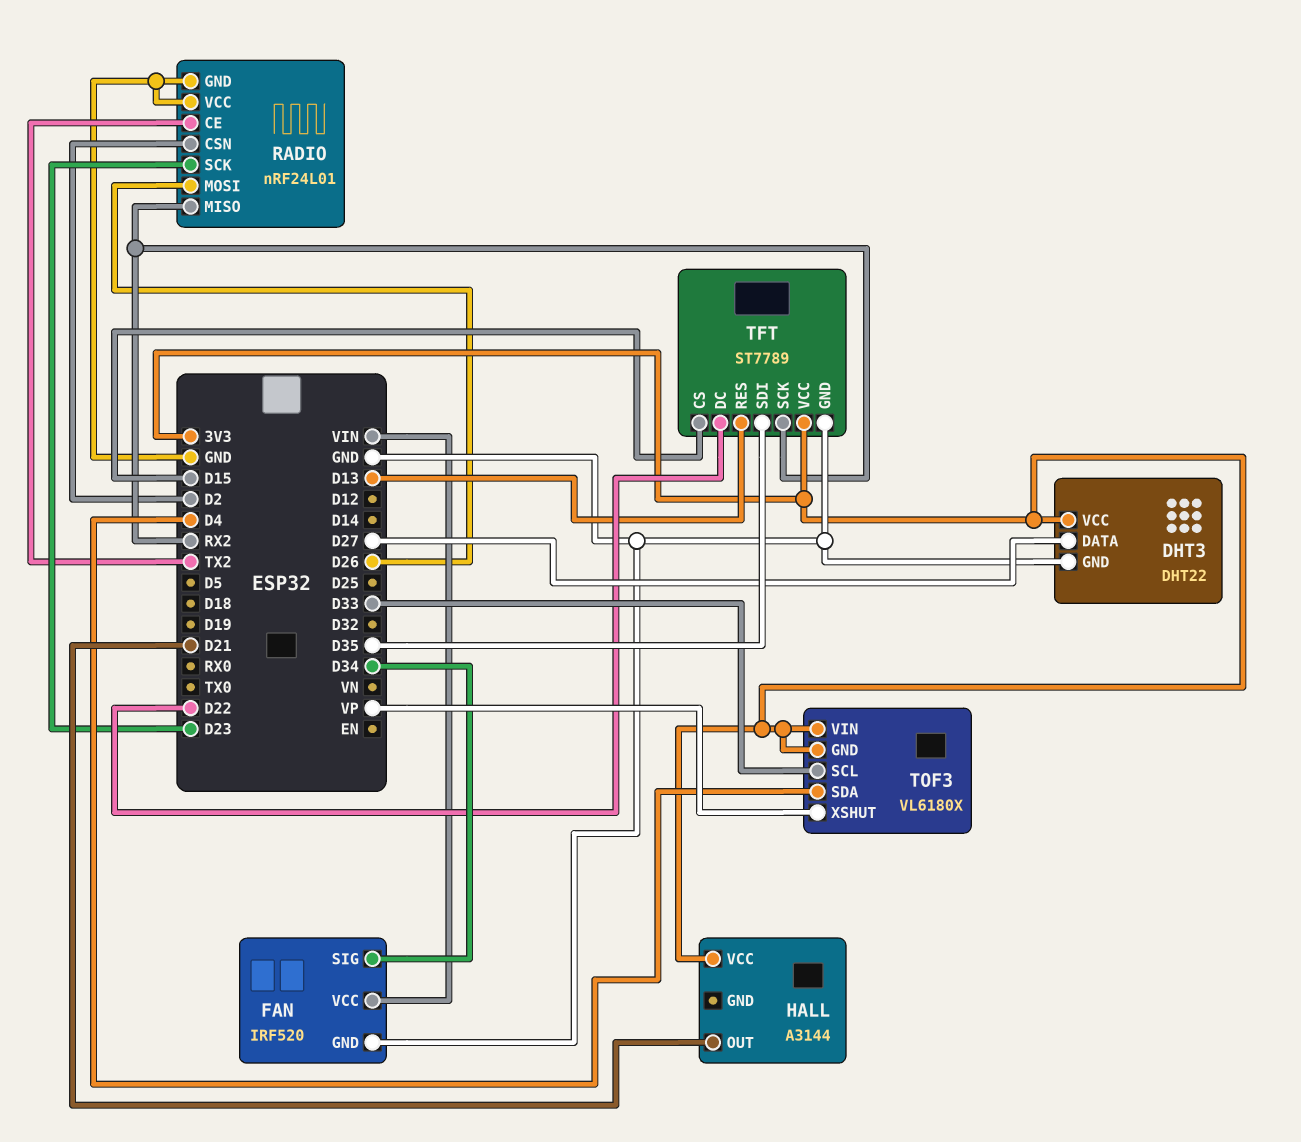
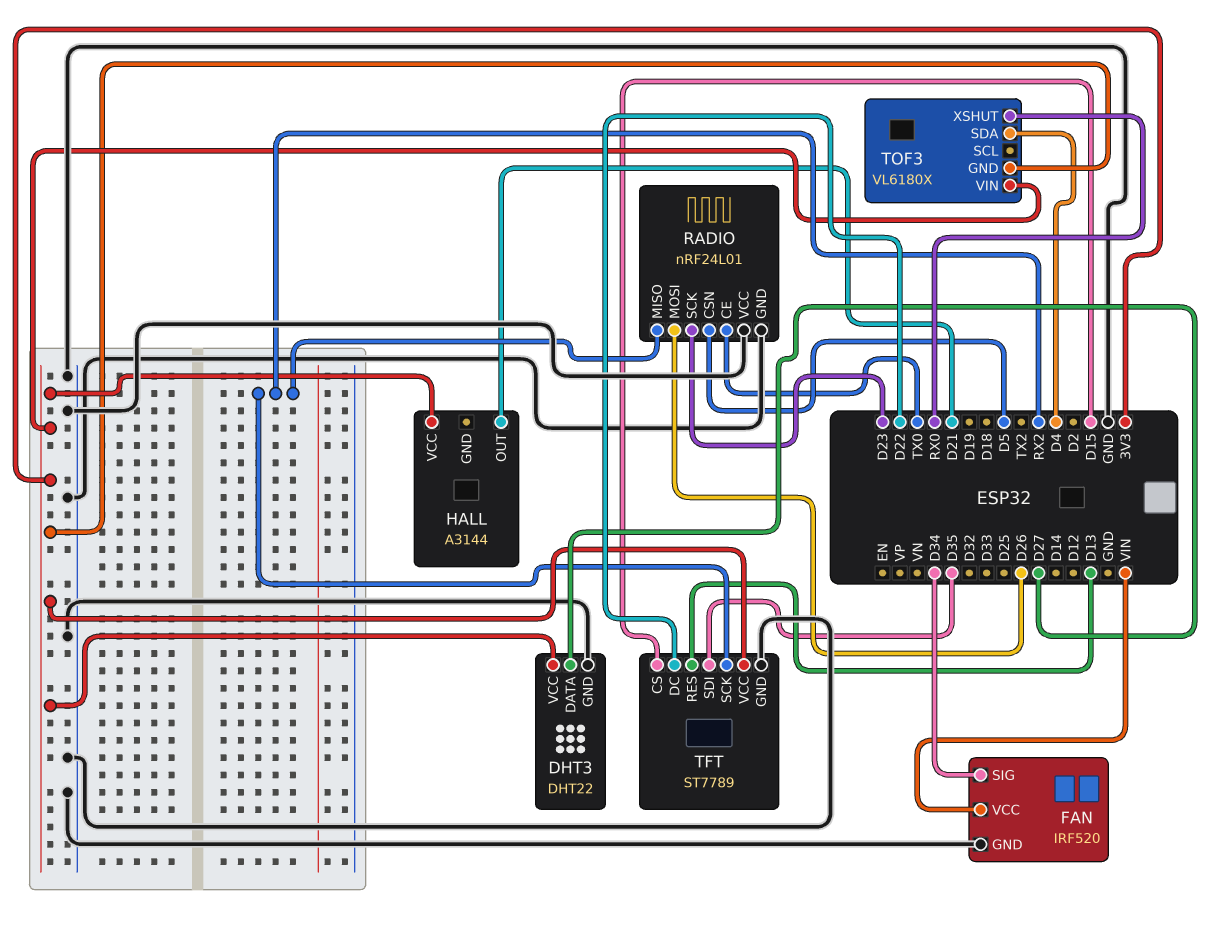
RADIO pin CE: TX2 -> TX0
RADIO pin CSN: D2 -> D5
TOF3 pin SCL: D33 -> none
TOF3 pin XSHUT: VP -> RX0

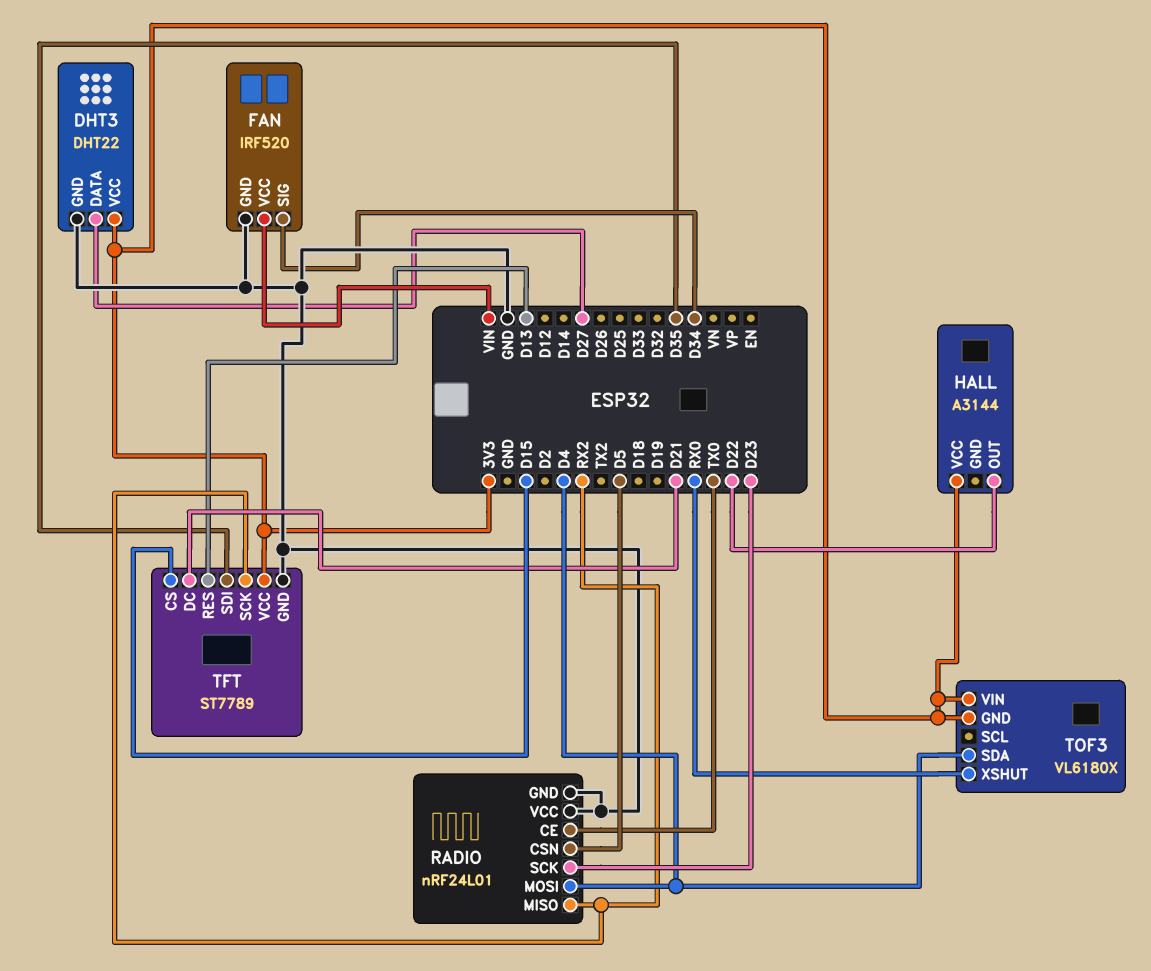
HALL pin OUT: D21 -> D22
RADIO pin MOSI: D26 -> D4
TFT pin DC: D22 -> D21

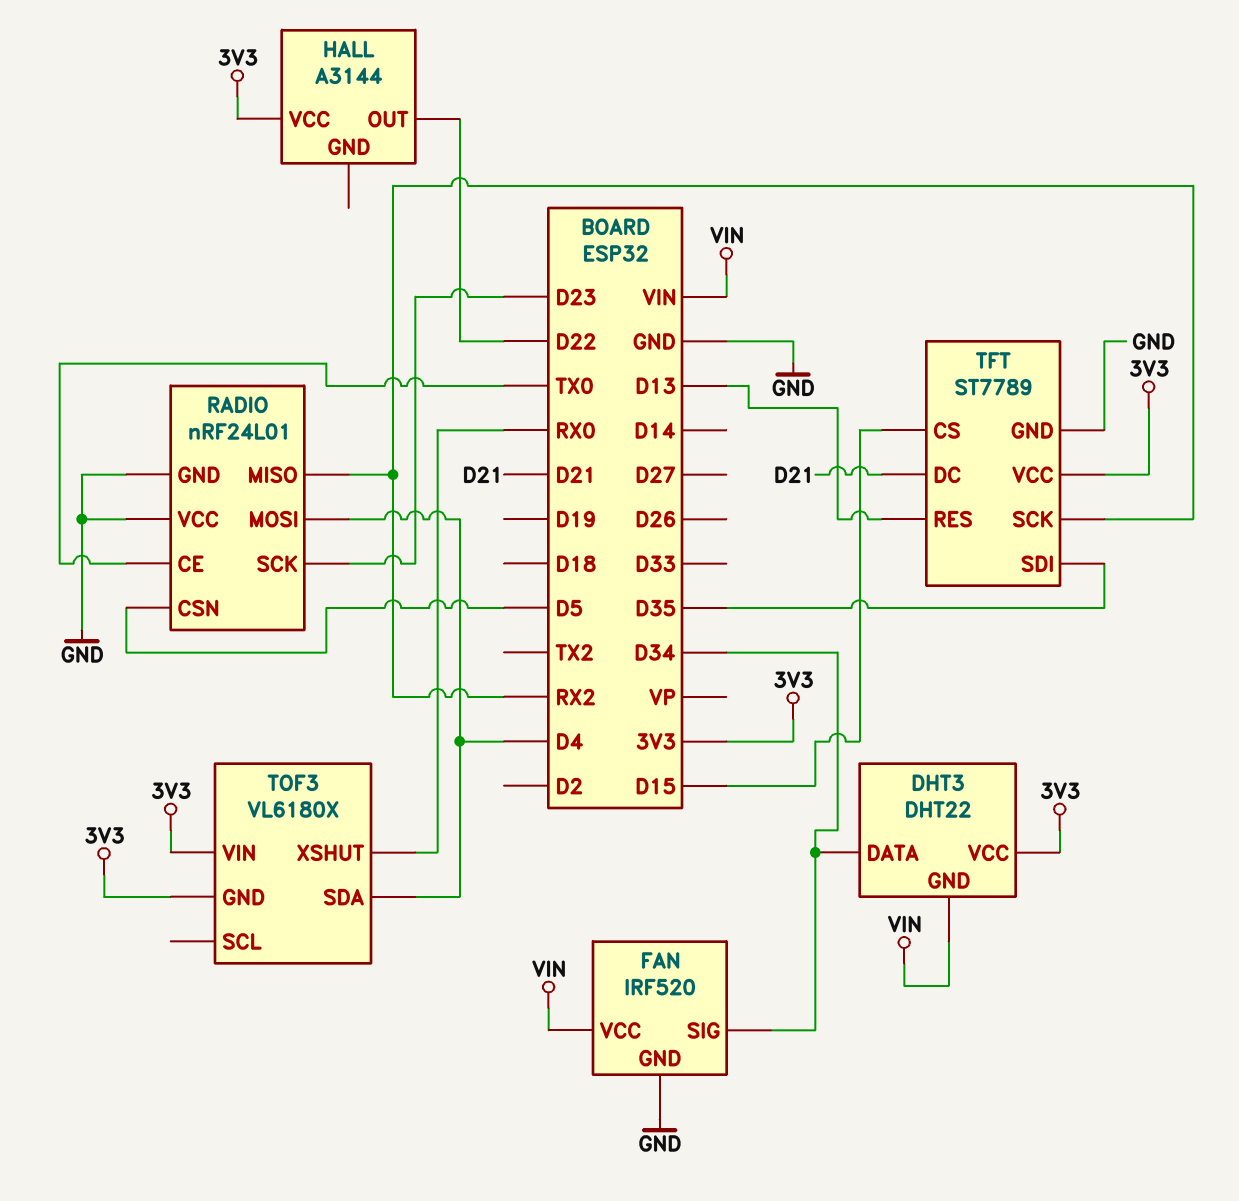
DHT3 pin DATA: D27 -> D34
DHT3 pin GND: GND -> VIN

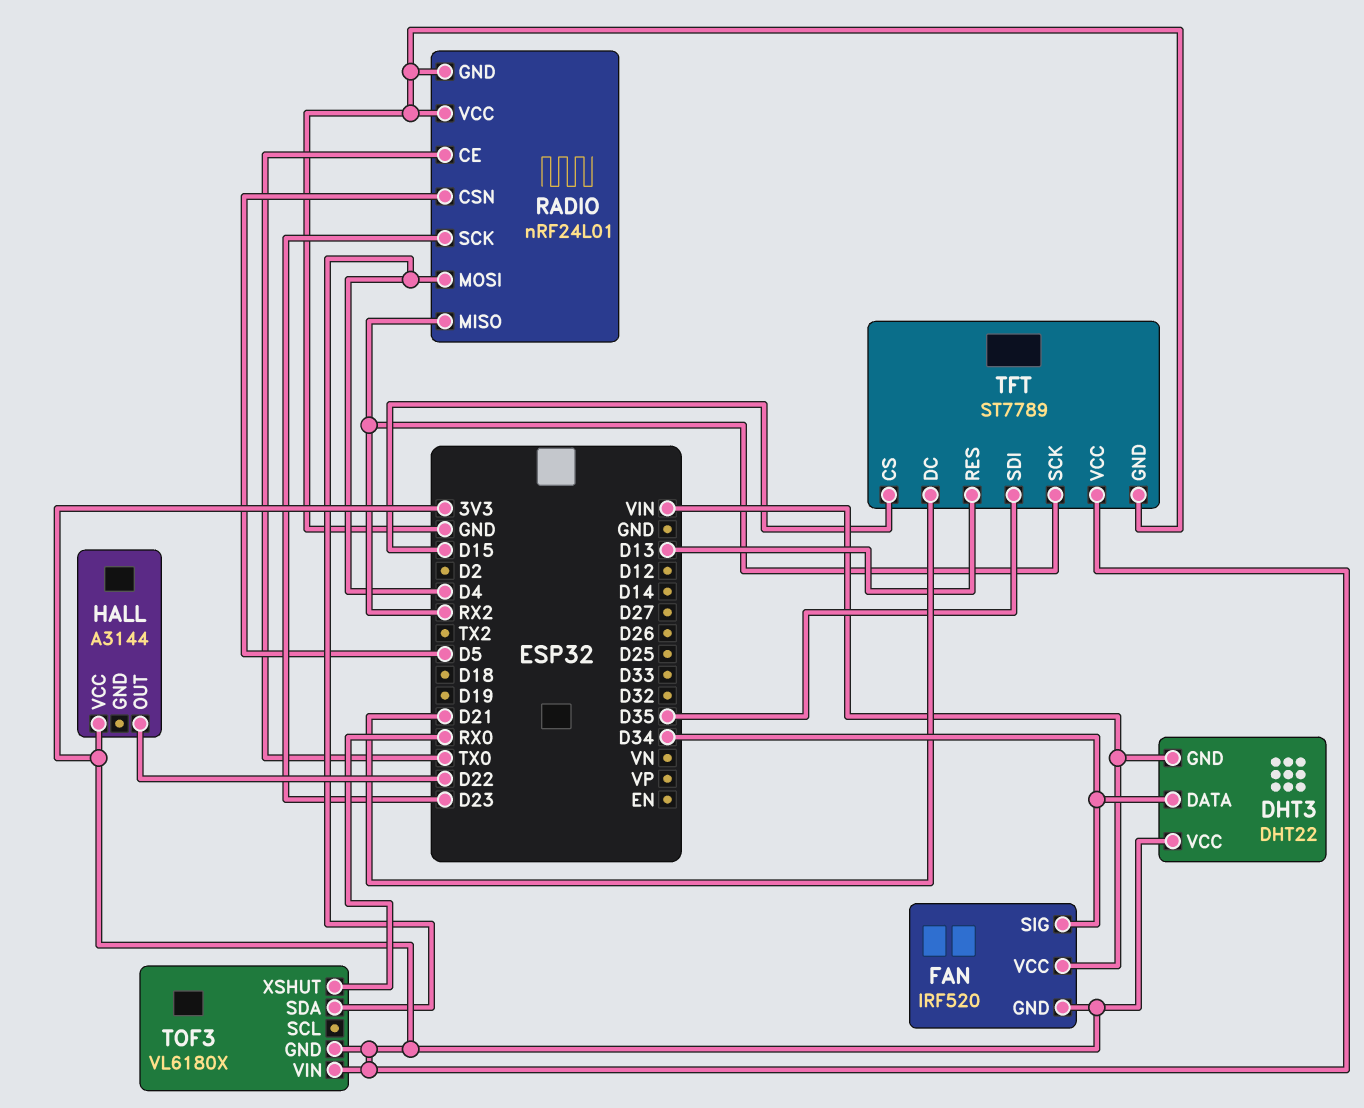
FAN pin GND: GND -> 3V3

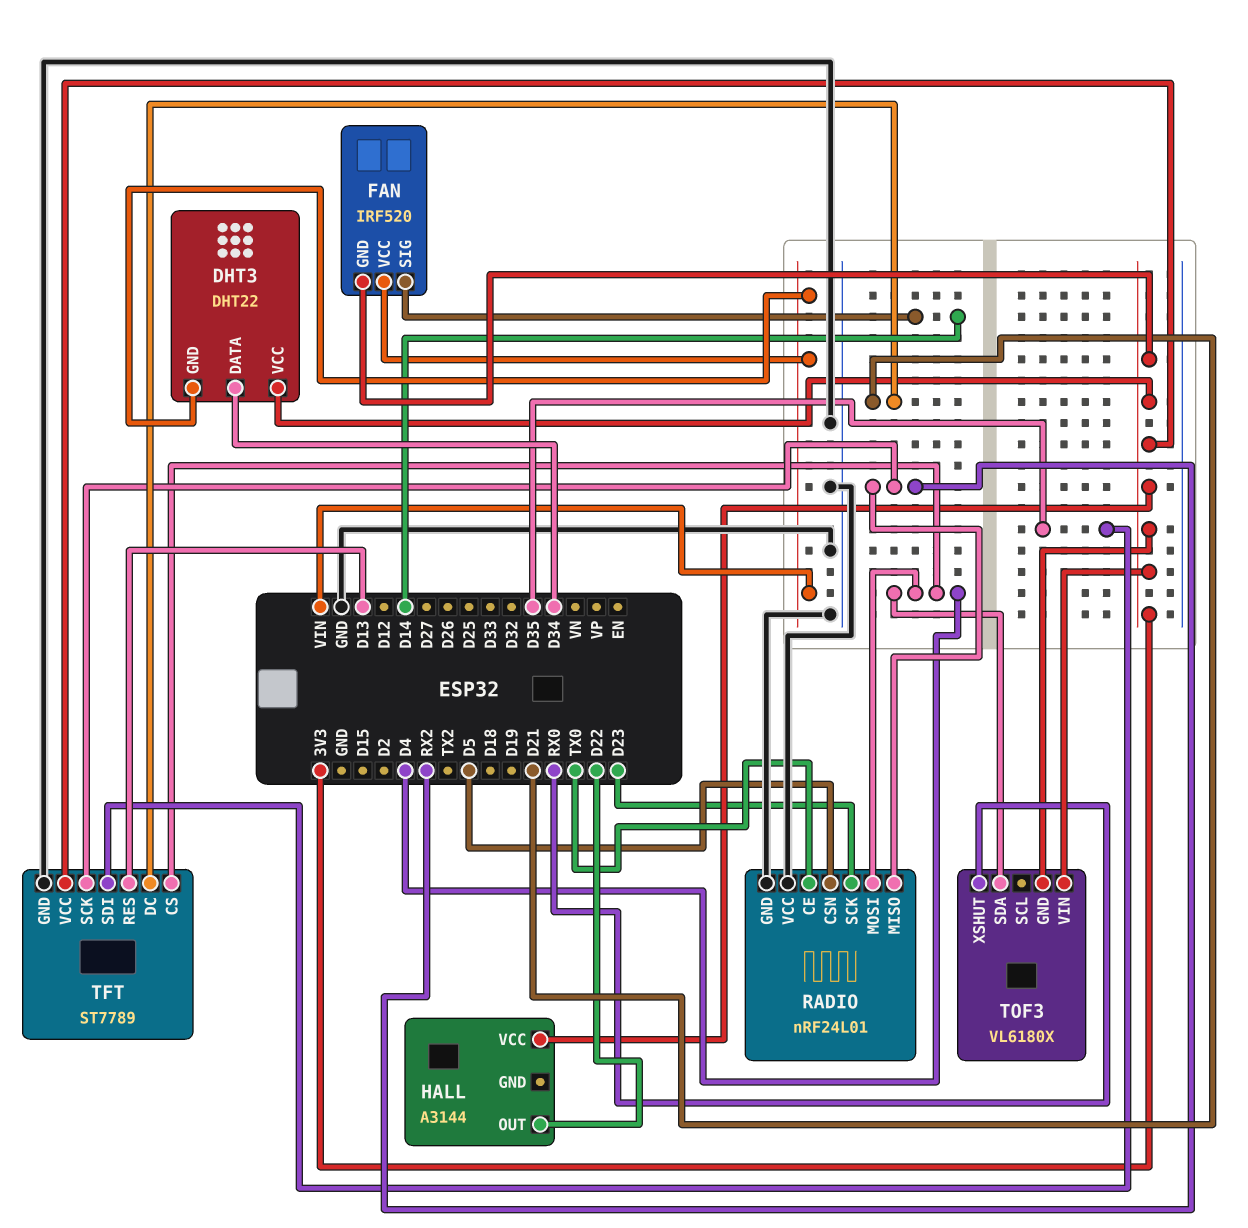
FAN pin SIG: D34 -> D14
TFT pin CS: D15 -> D4

